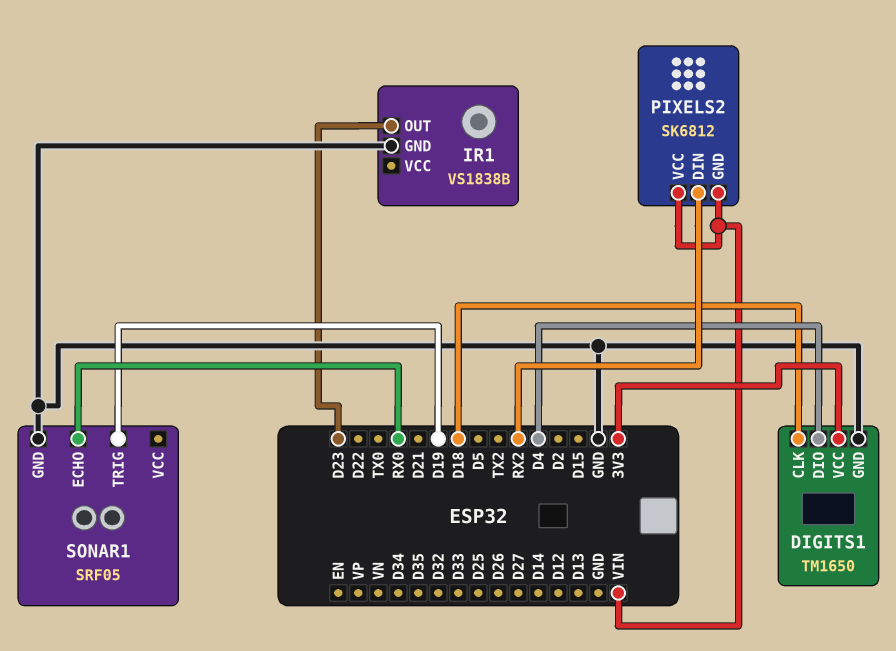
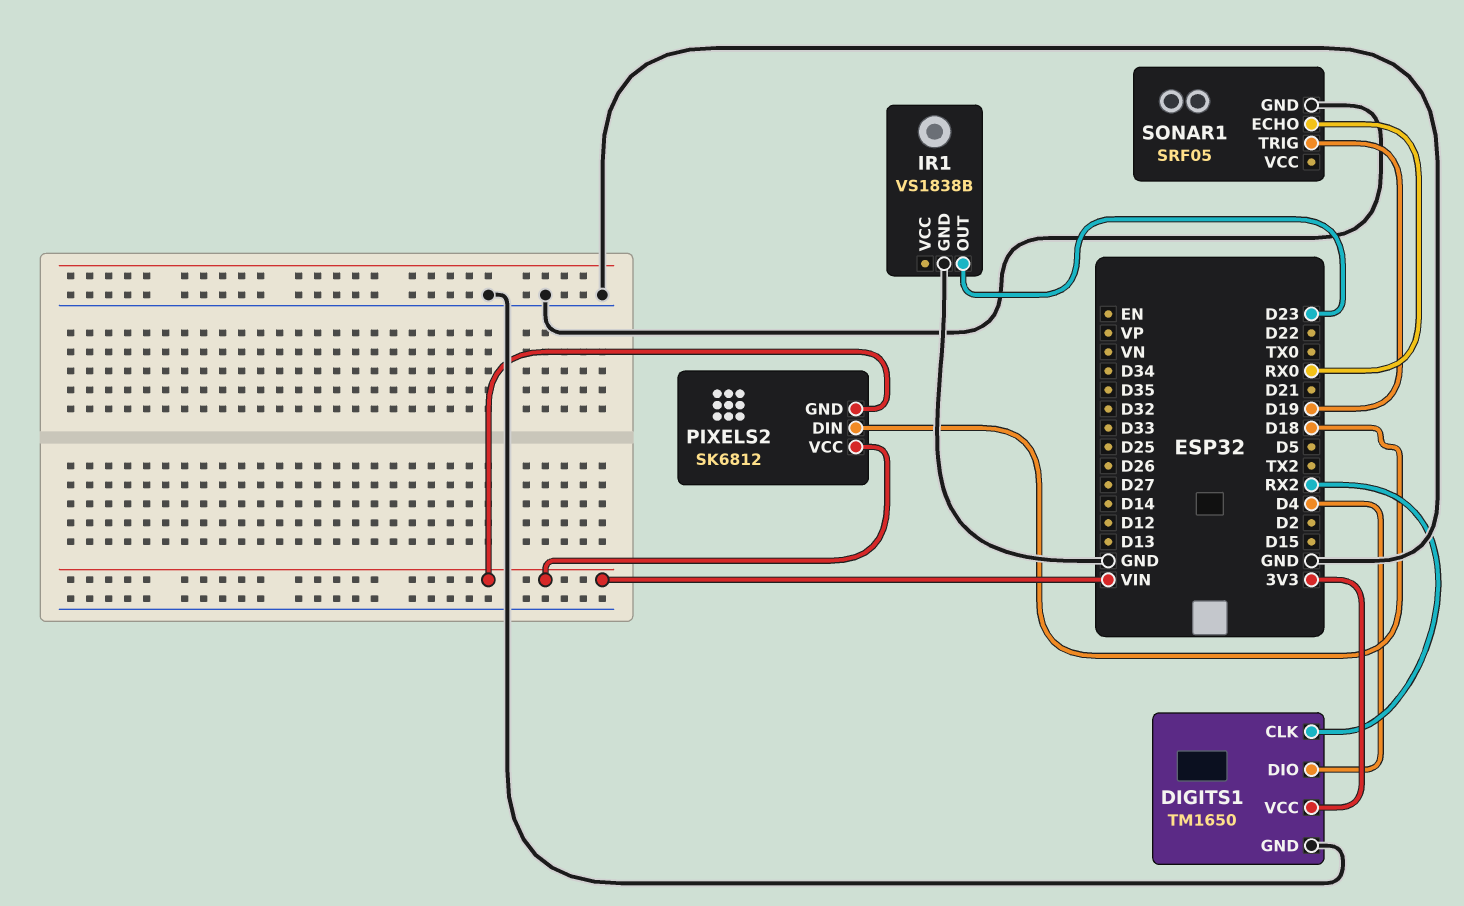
DIGITS1 pin CLK: D18 -> RX2
PIXELS2 pin DIN: RX2 -> D18

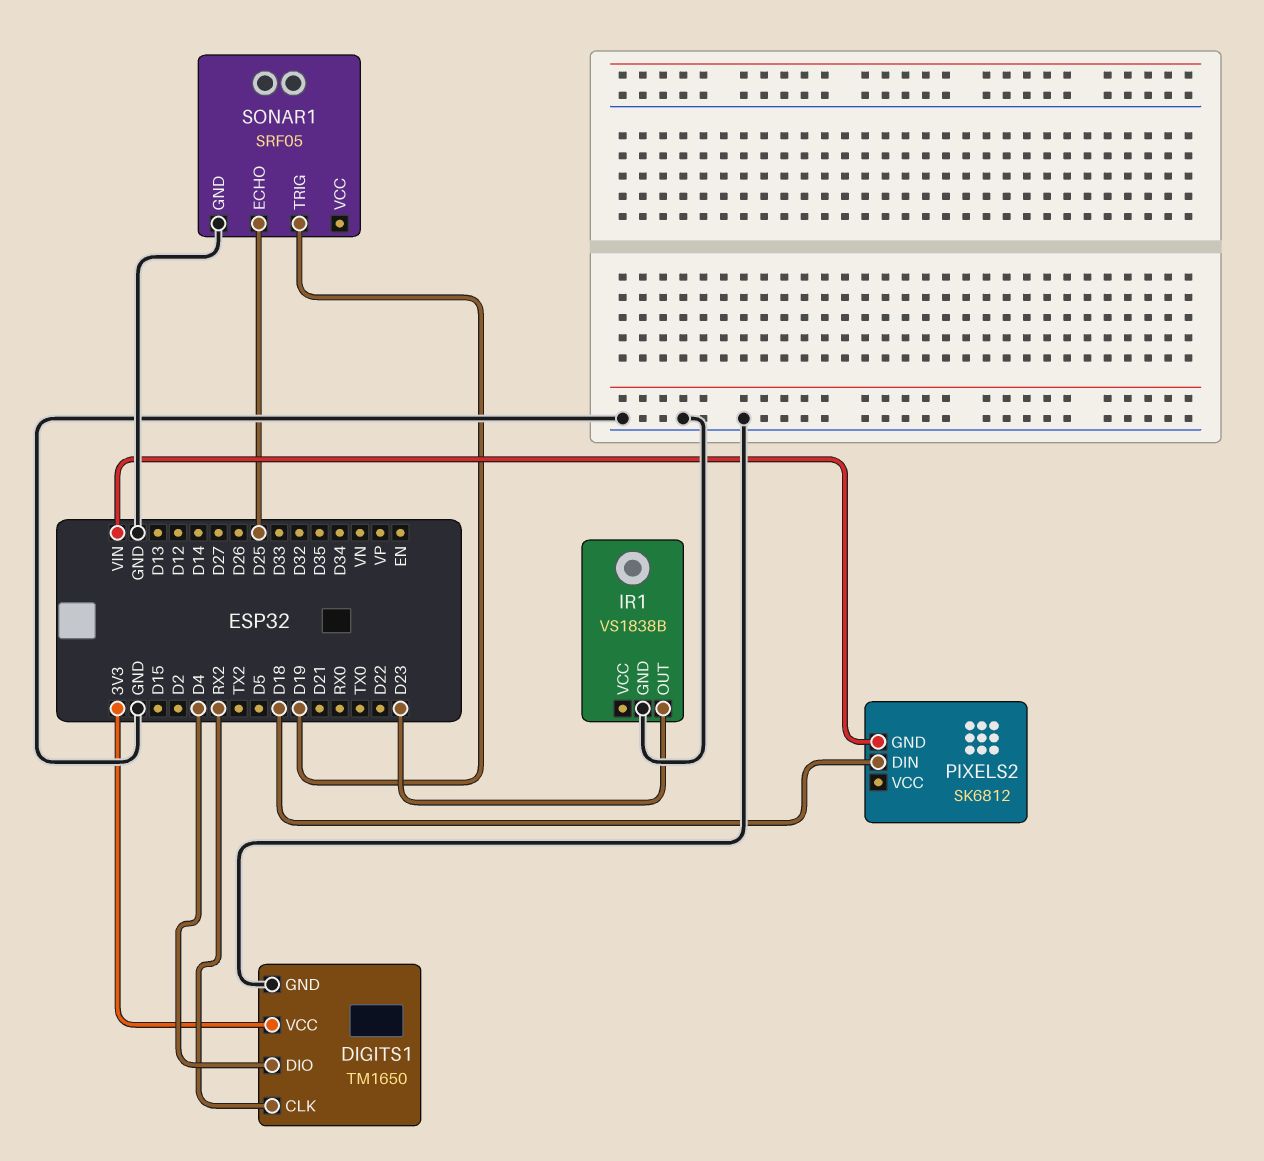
PIXELS2 pin VCC: VIN -> none
SONAR1 pin ECHO: RX0 -> D25

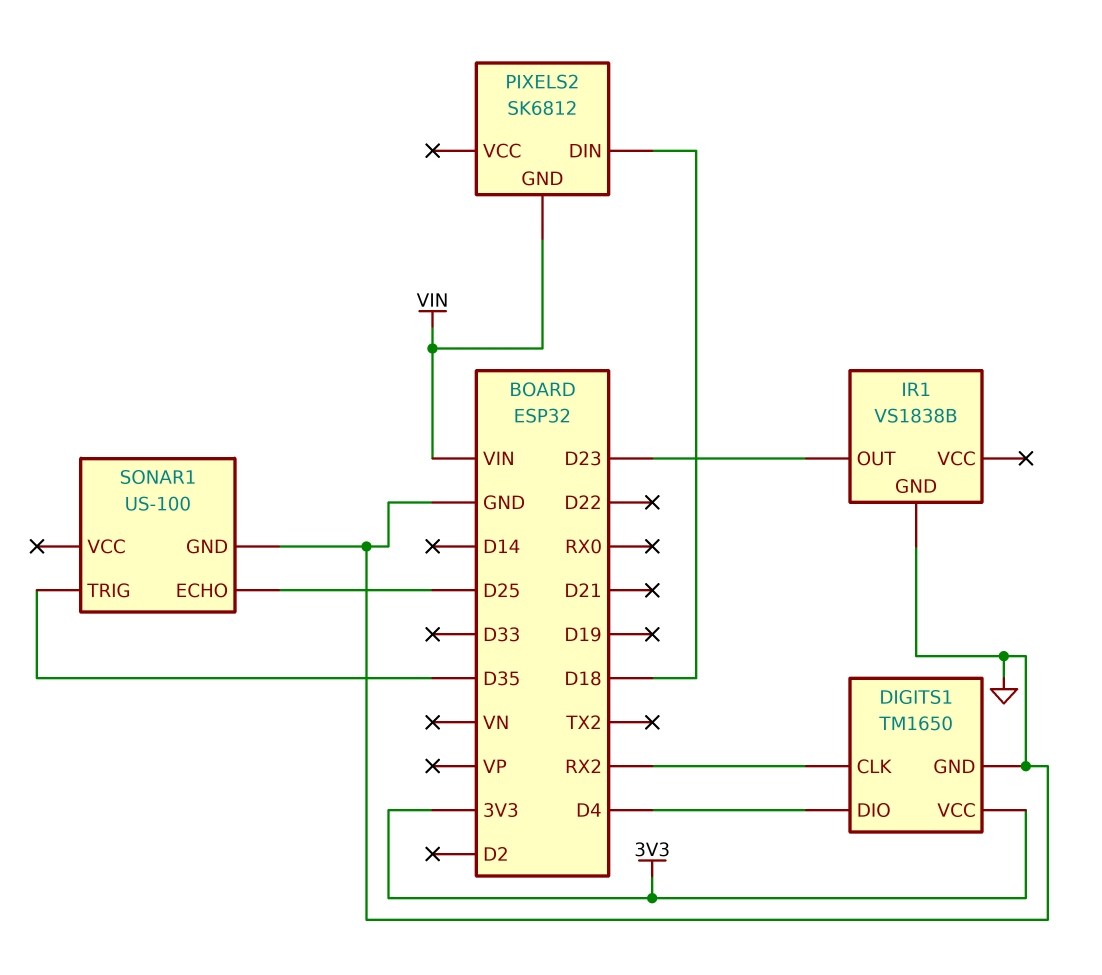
SONAR1: SRF05 -> US-100
SONAR1 pin TRIG: D19 -> D35

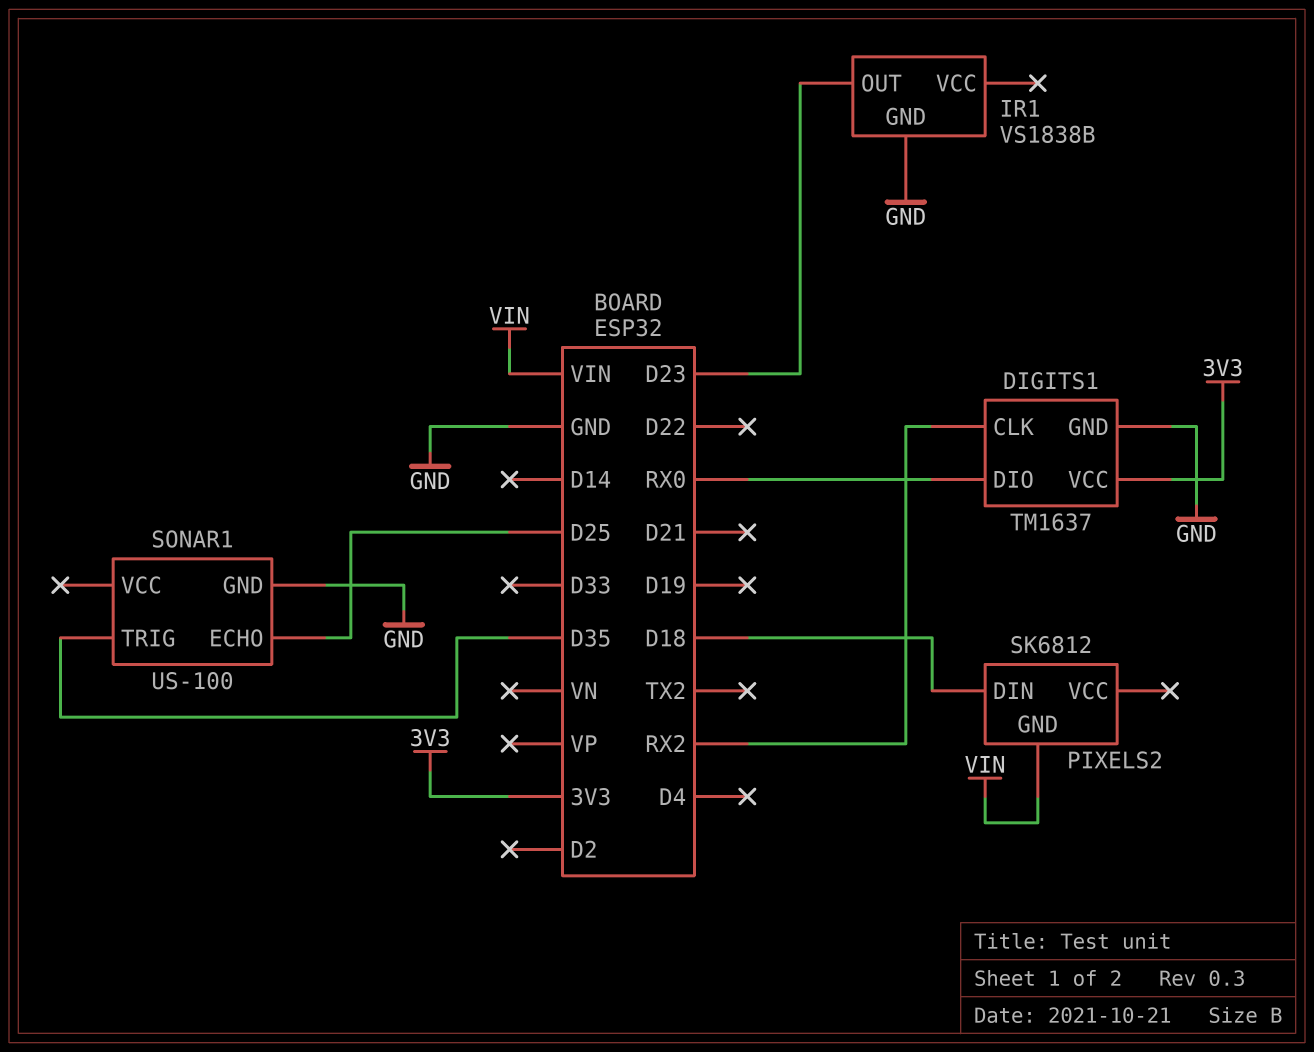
DIGITS1: TM1650 -> TM1637
DIGITS1 pin DIO: D4 -> RX0

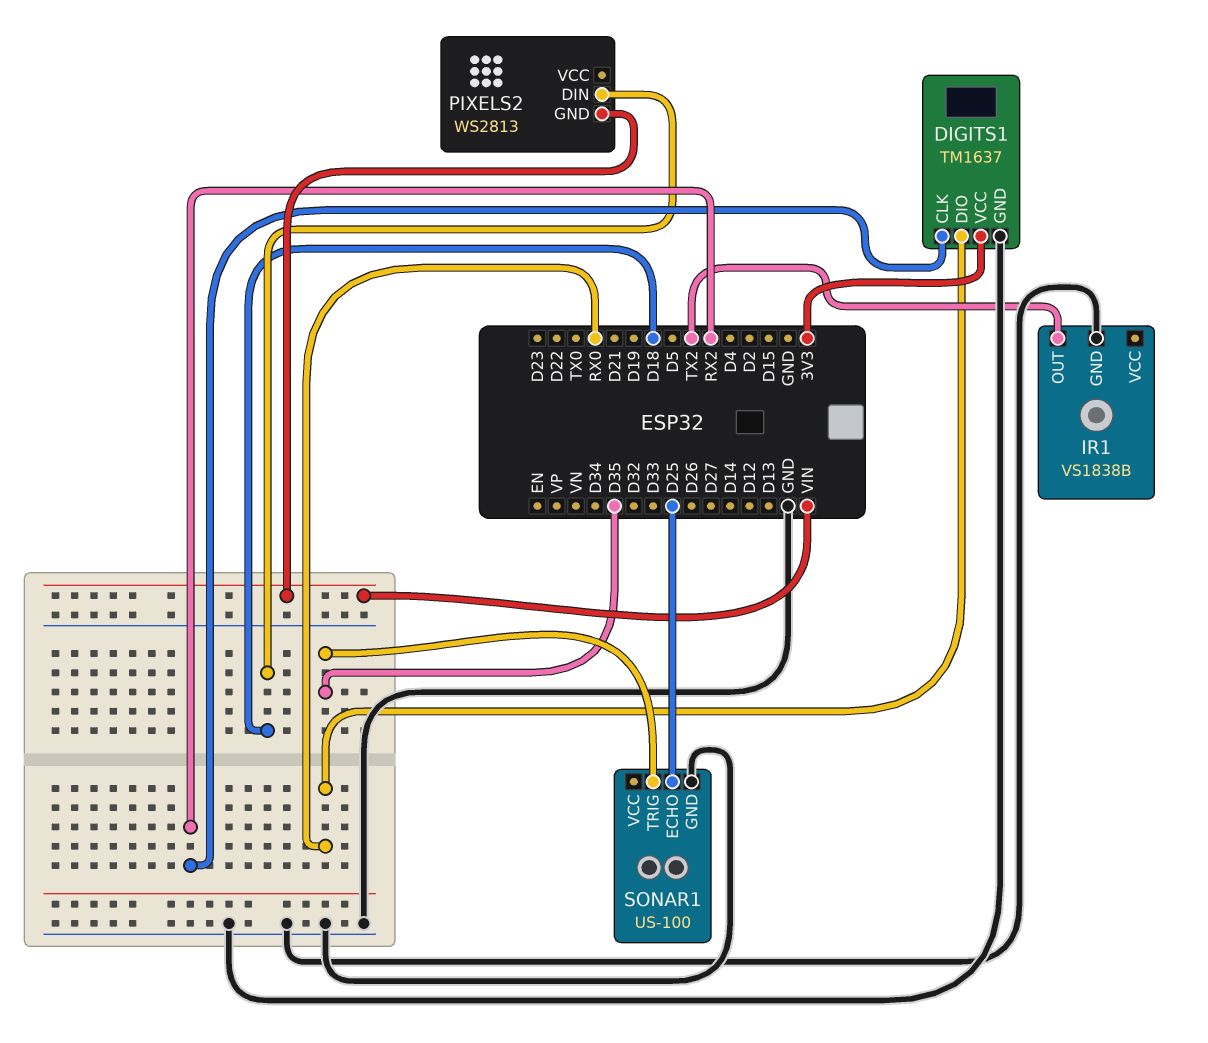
IR1 pin OUT: D23 -> TX2
PIXELS2: SK6812 -> WS2813

